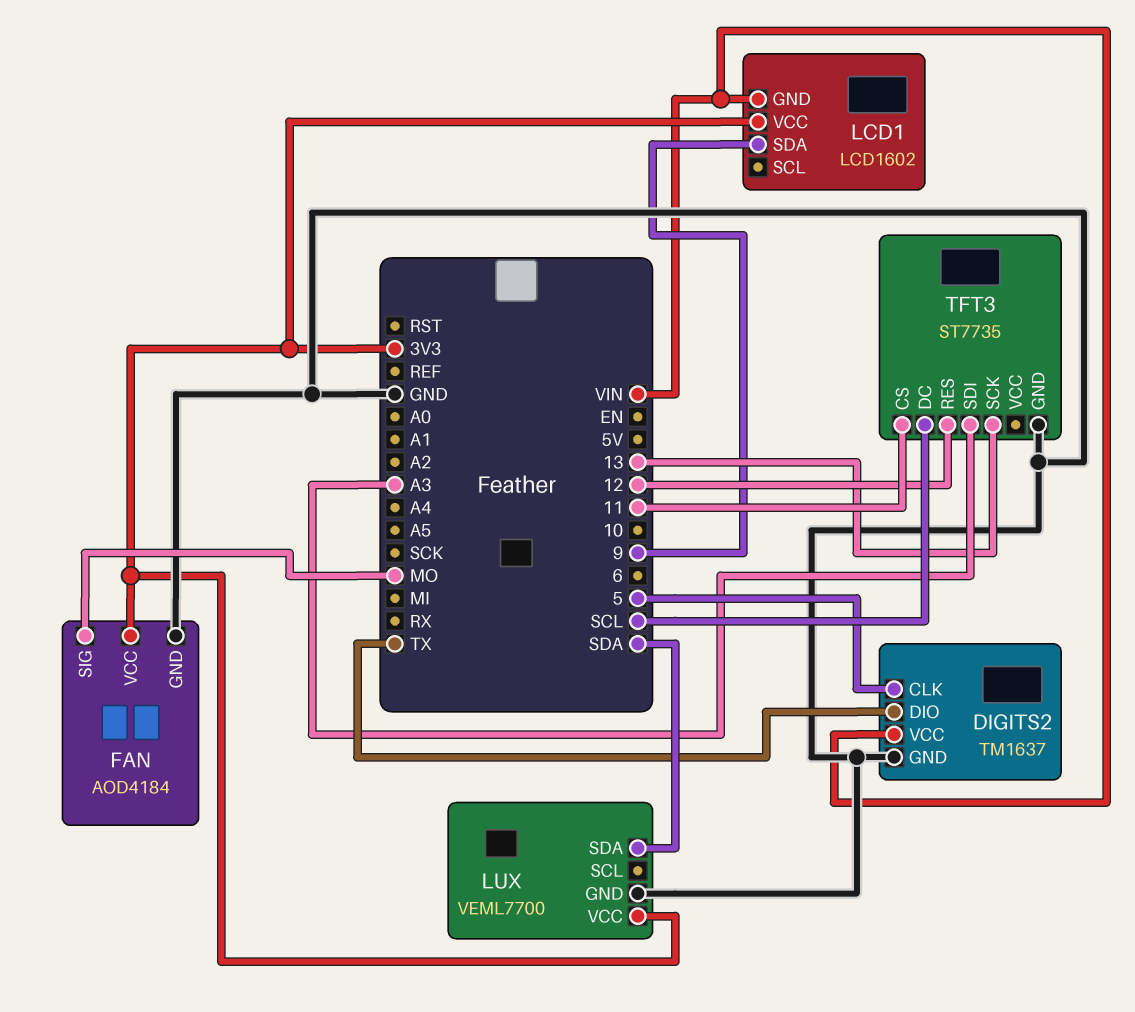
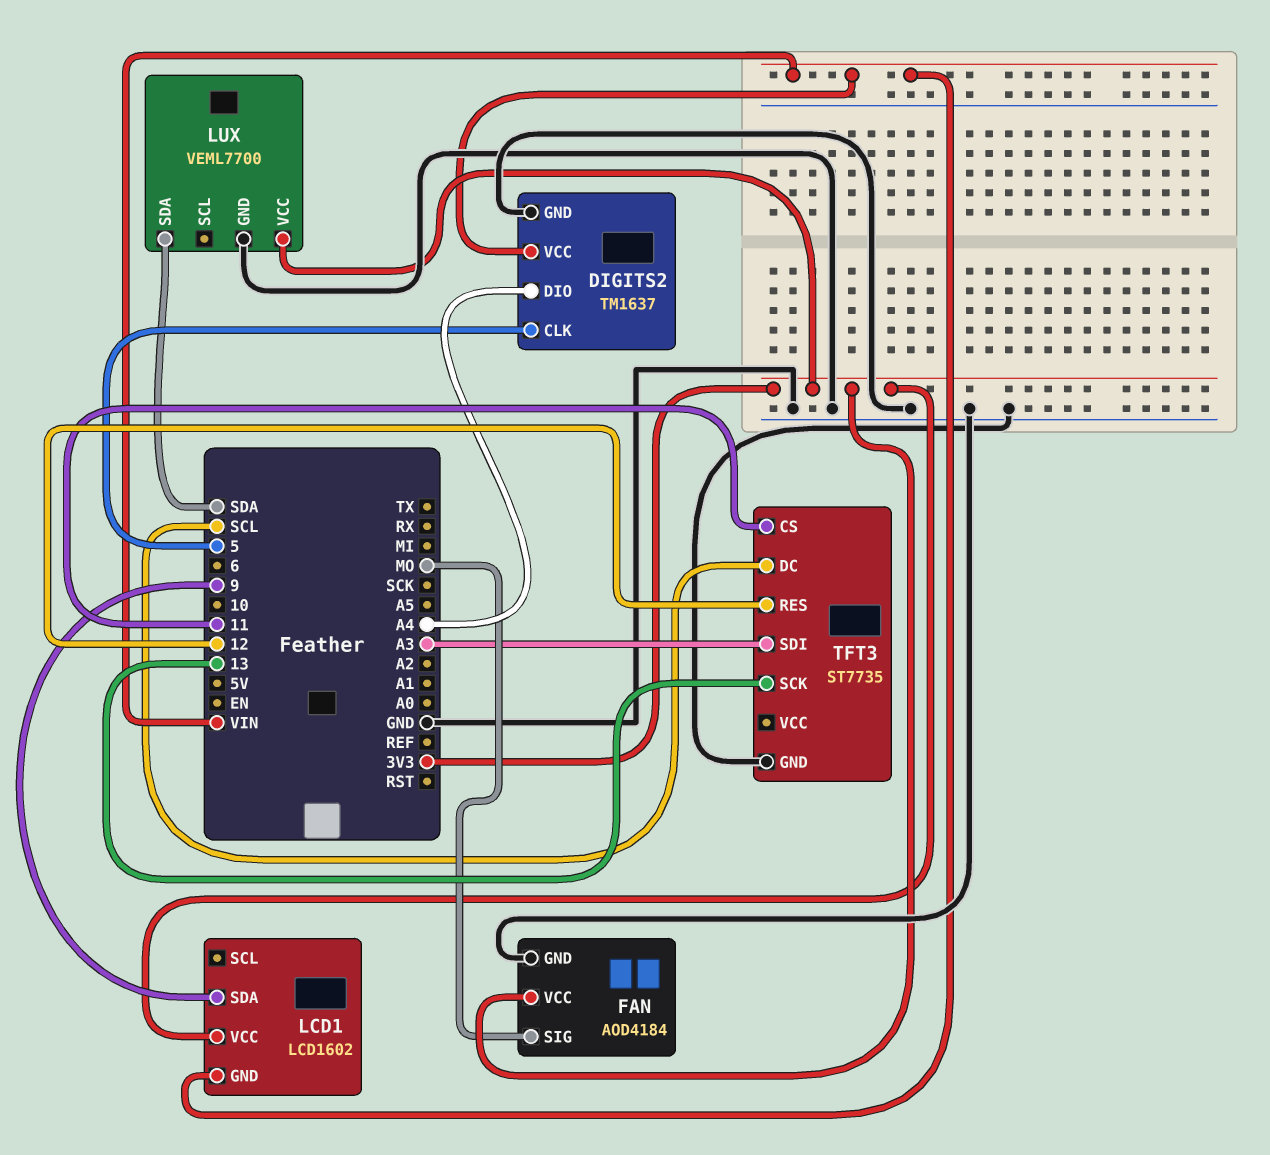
DIGITS2 pin DIO: TX -> A4

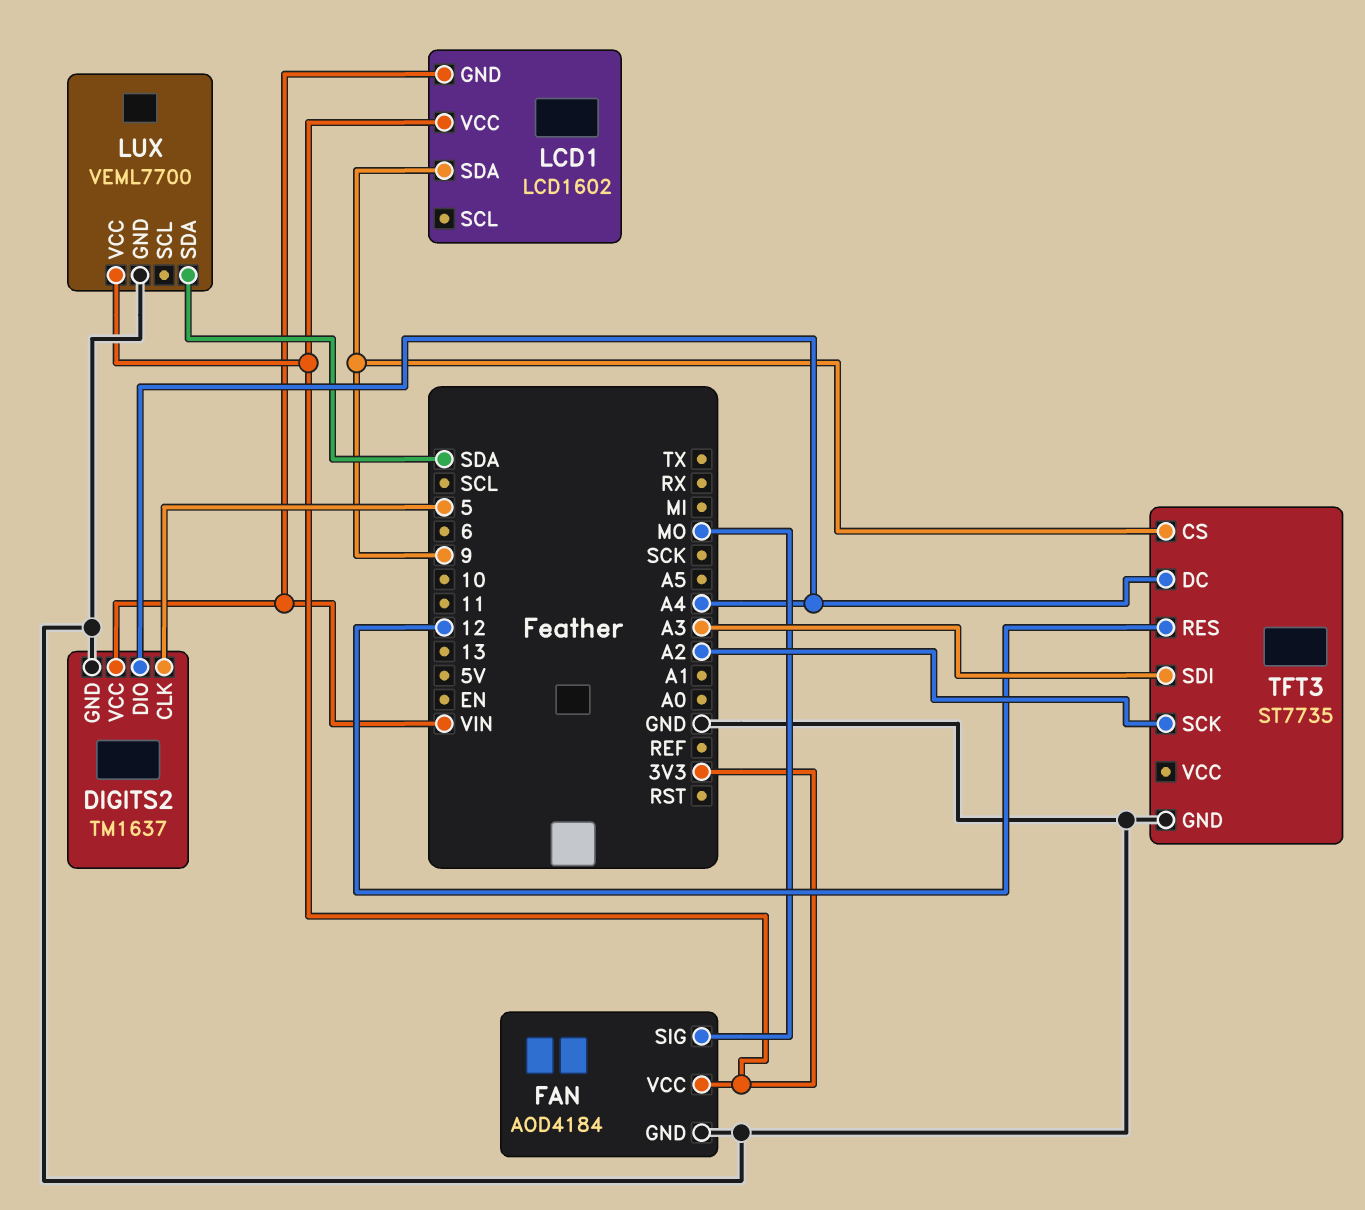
TFT3 pin CS: 11 -> 9
TFT3 pin DC: SCL -> A4
TFT3 pin SCK: 13 -> A2

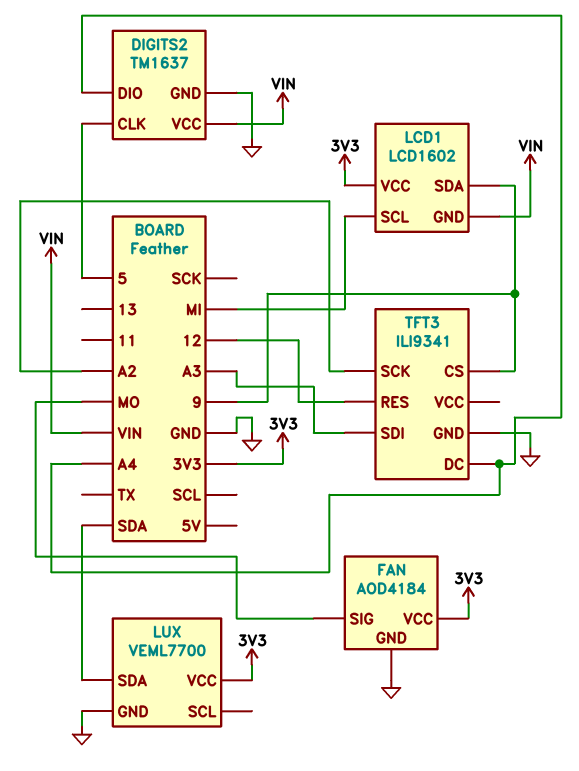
LCD1 pin SCL: none -> MI
TFT3: ST7735 -> ILI9341

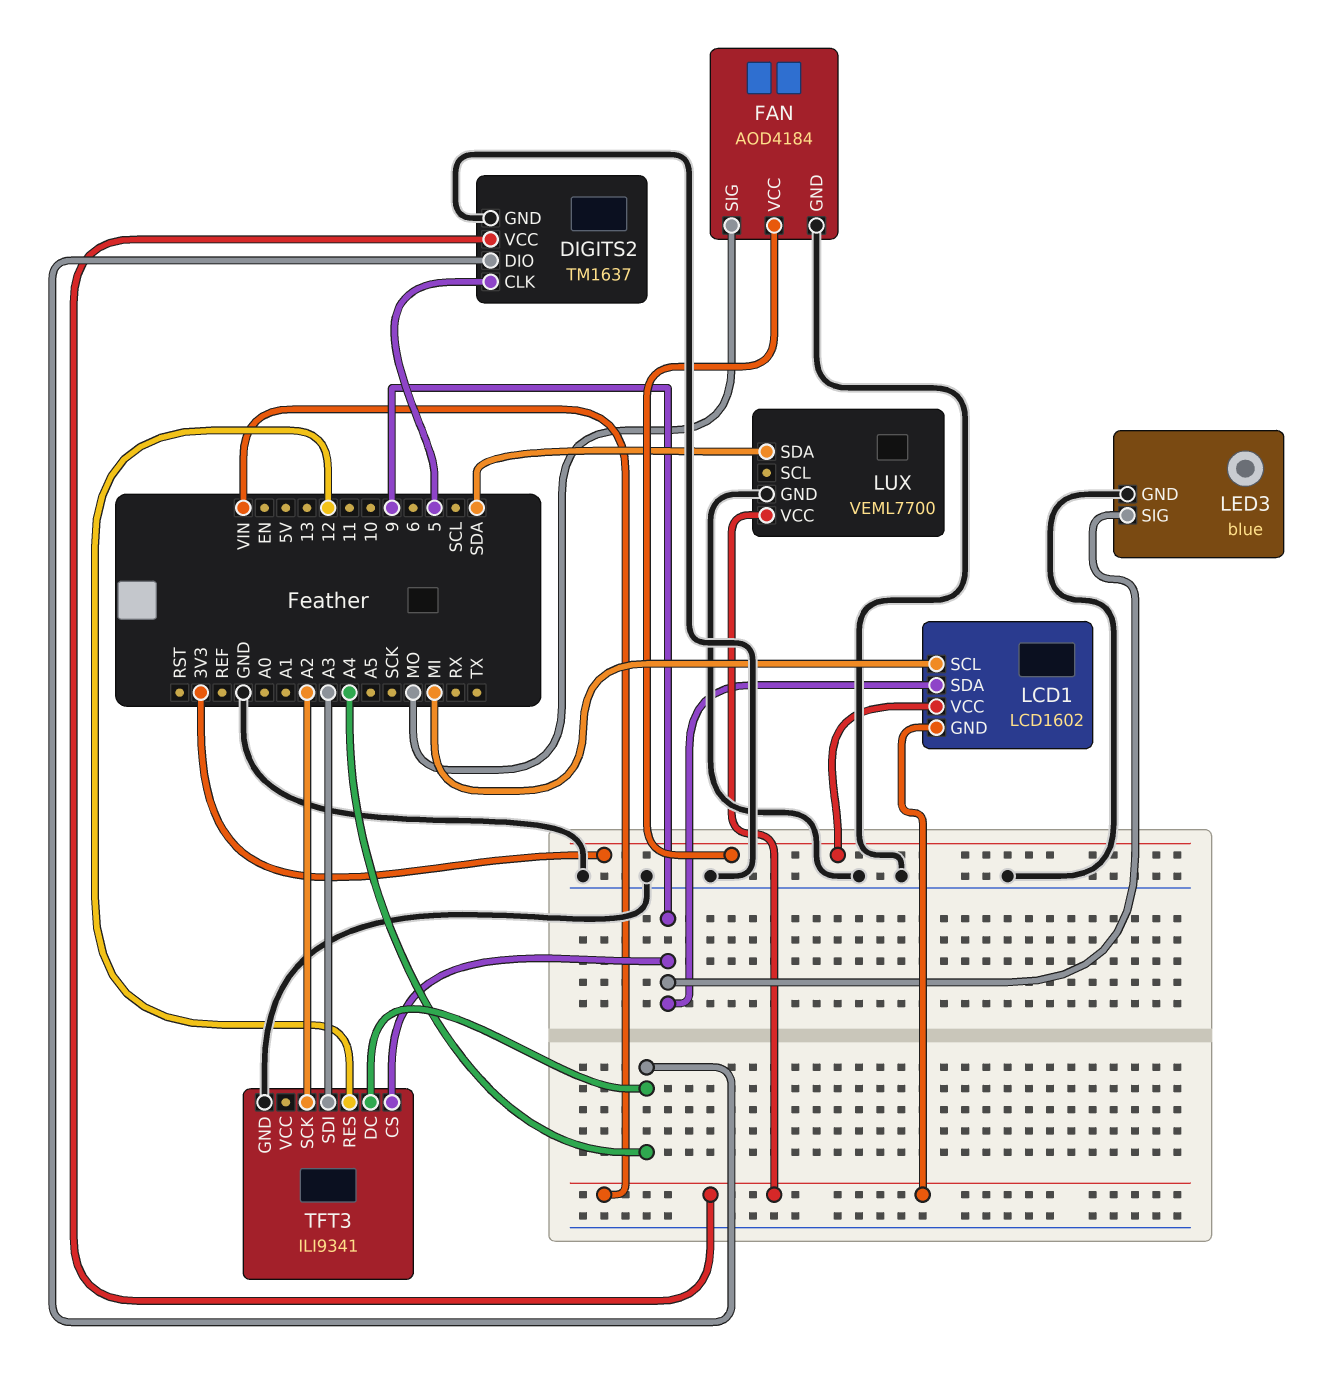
LED3: none -> blue
LED3 pin GND: none -> GND
LED3 pin SIG: none -> 9
LUX pin VCC: 3V3 -> VIN

